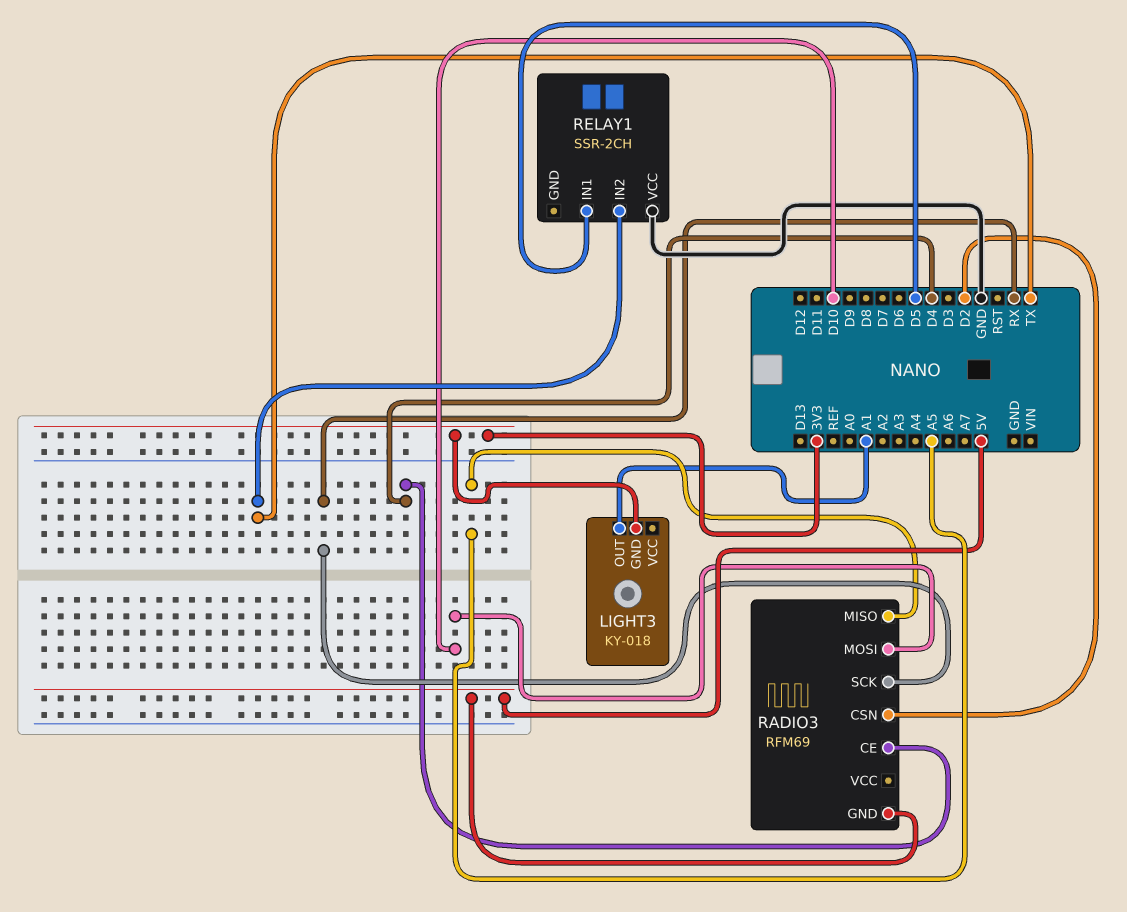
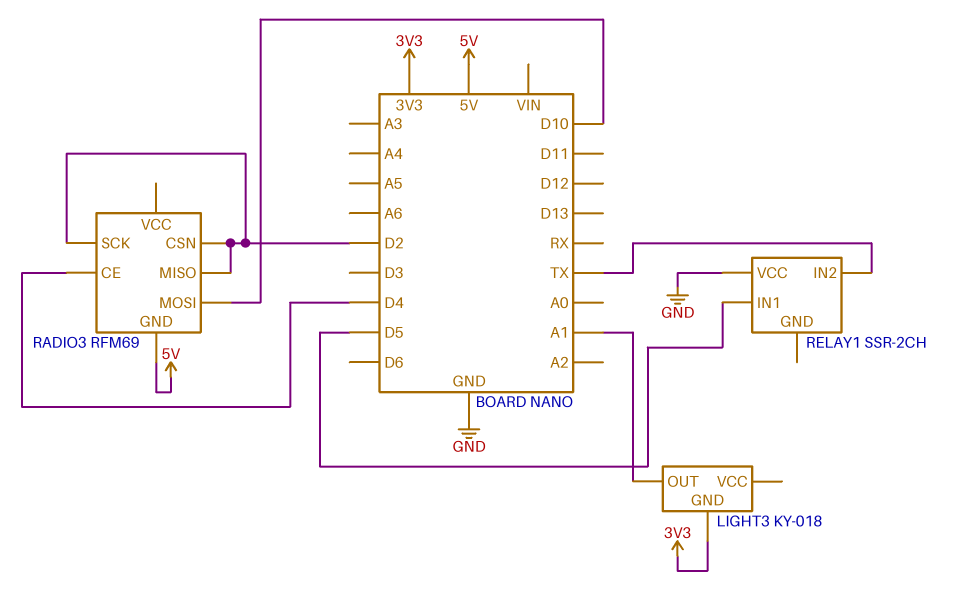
RADIO3 pin MISO: A5 -> D2
RADIO3 pin SCK: RX -> D2

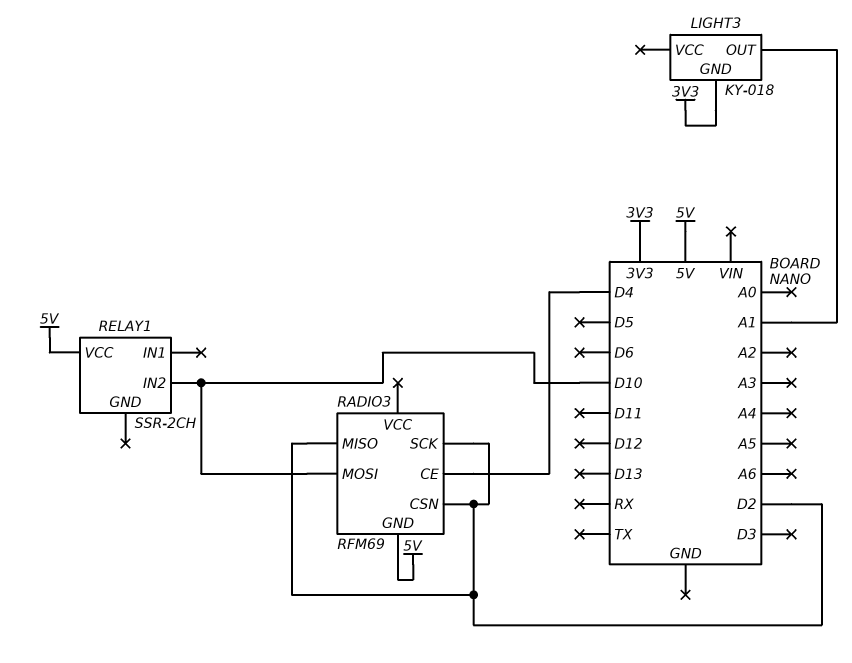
RELAY1 pin IN1: D5 -> none
RELAY1 pin IN2: TX -> D10
RELAY1 pin VCC: GND -> 5V

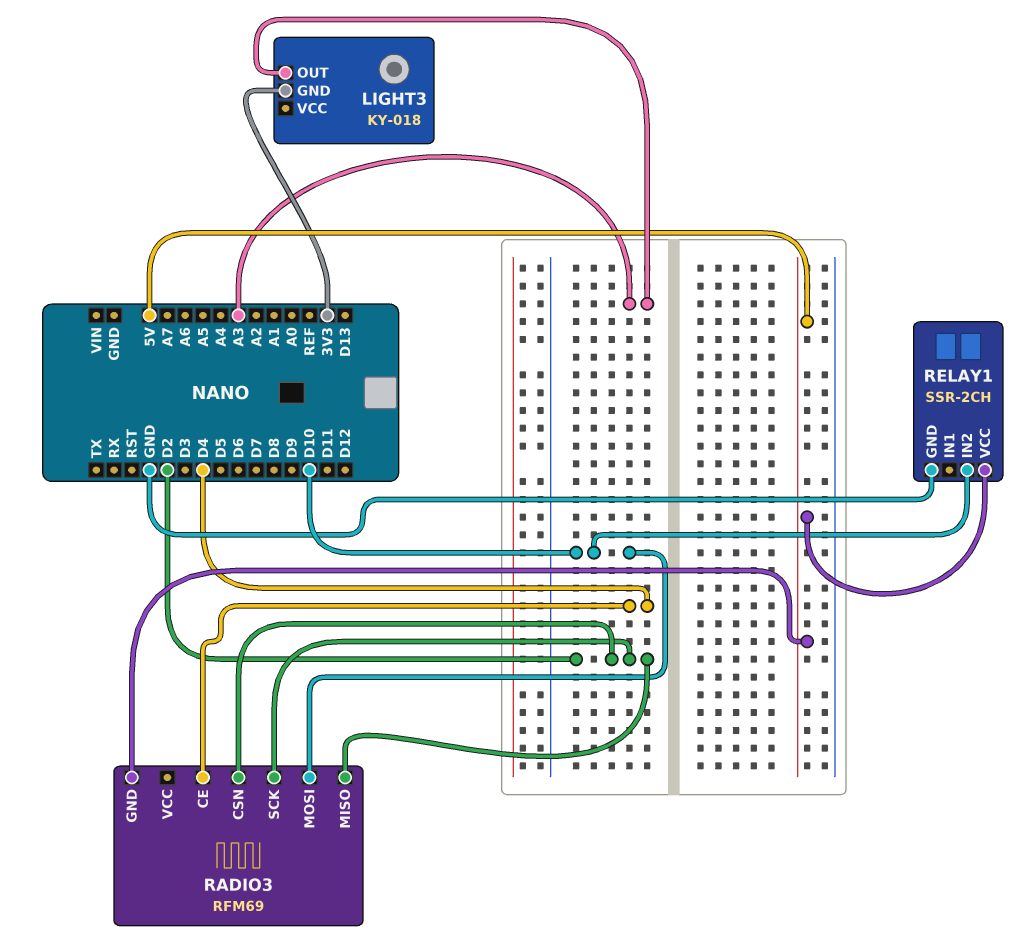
LIGHT3 pin OUT: A1 -> A3
RELAY1 pin GND: none -> GND

